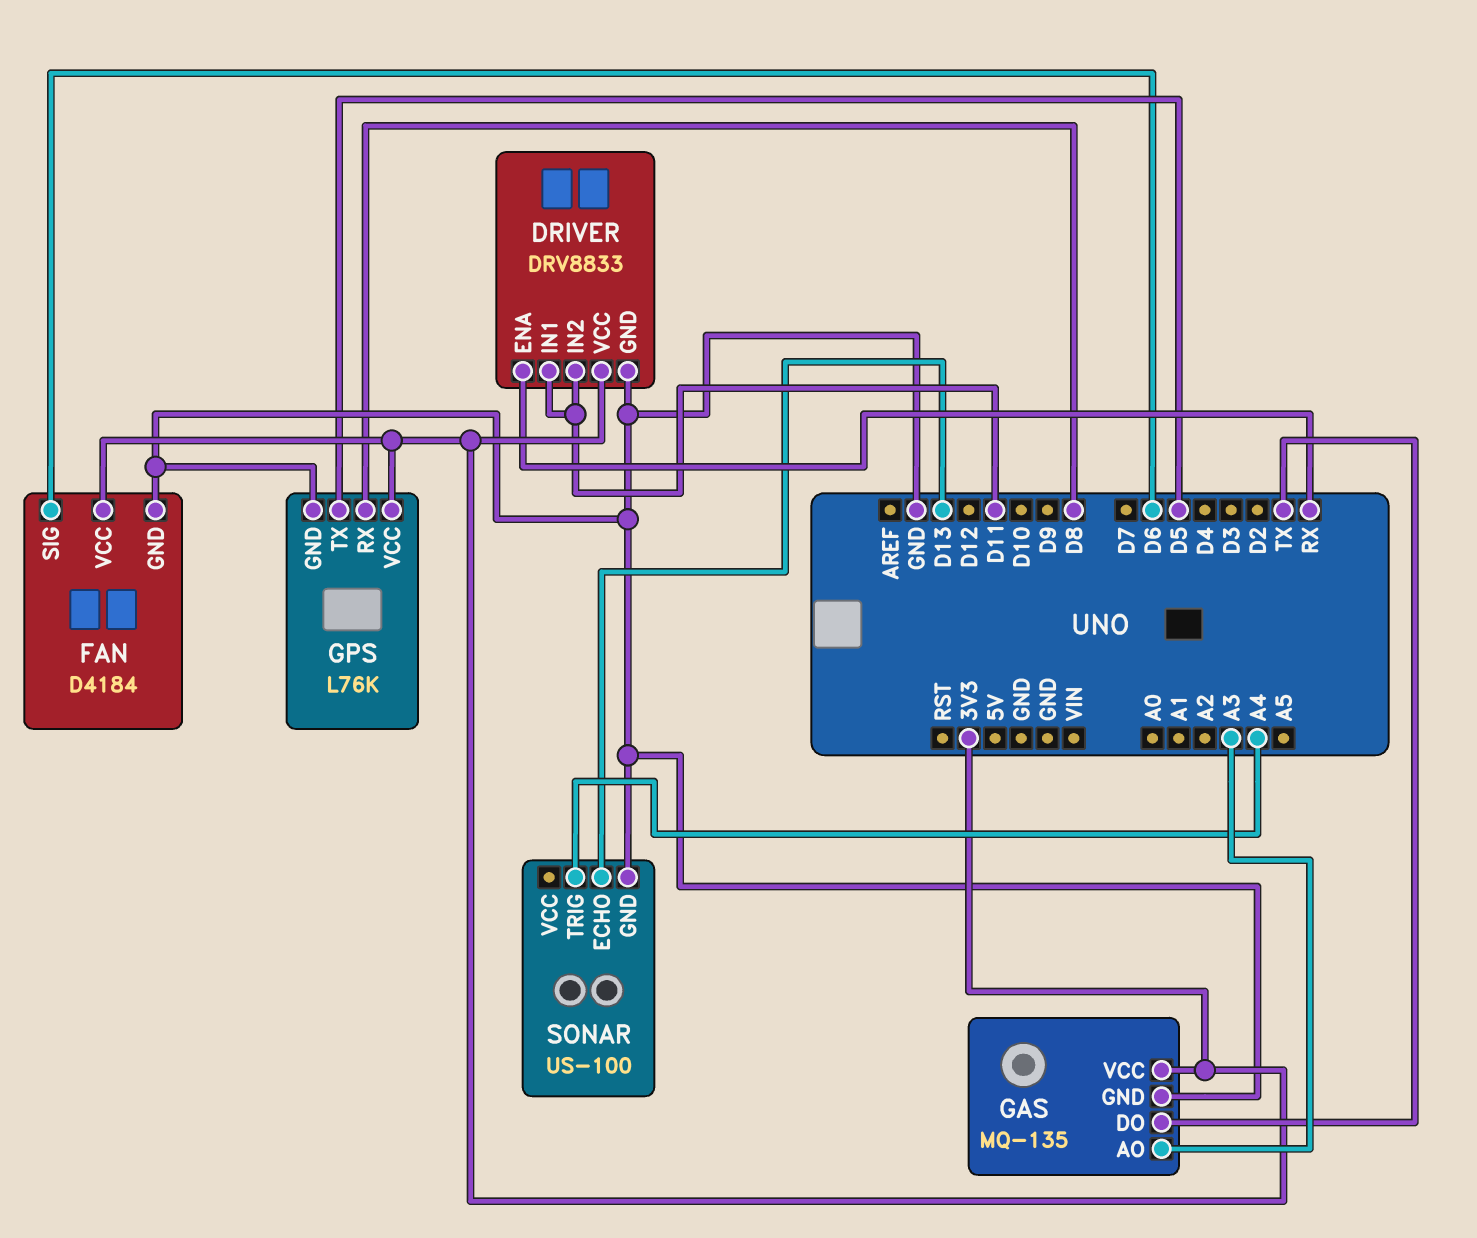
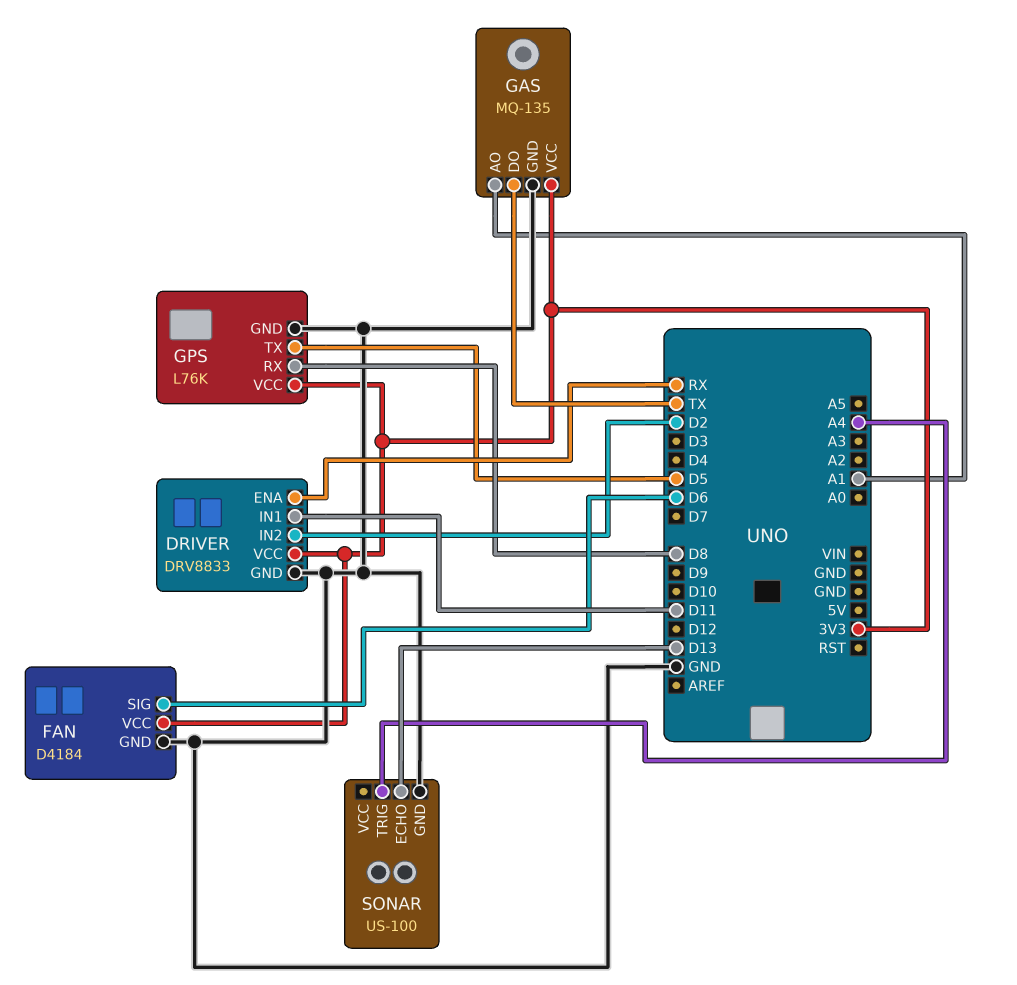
DRIVER pin IN2: D11 -> D2
GAS pin AO: A3 -> A1

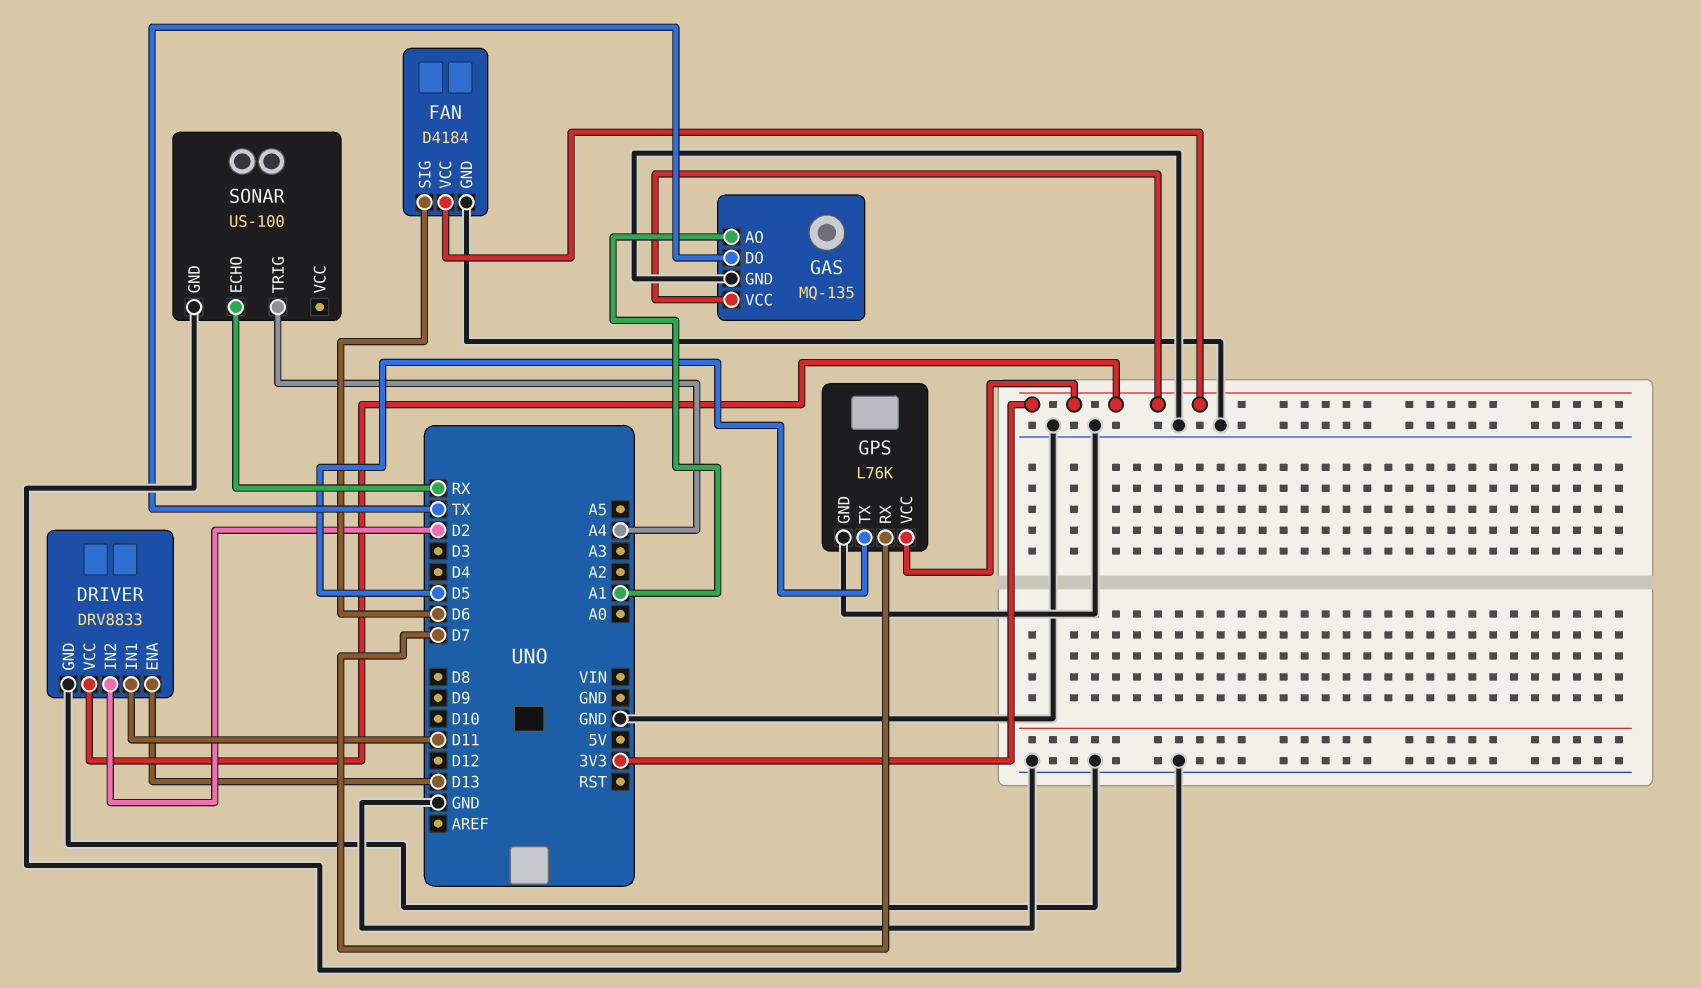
DRIVER pin ENA: RX -> D13
GPS pin RX: D8 -> D7
SONAR pin ECHO: D13 -> RX

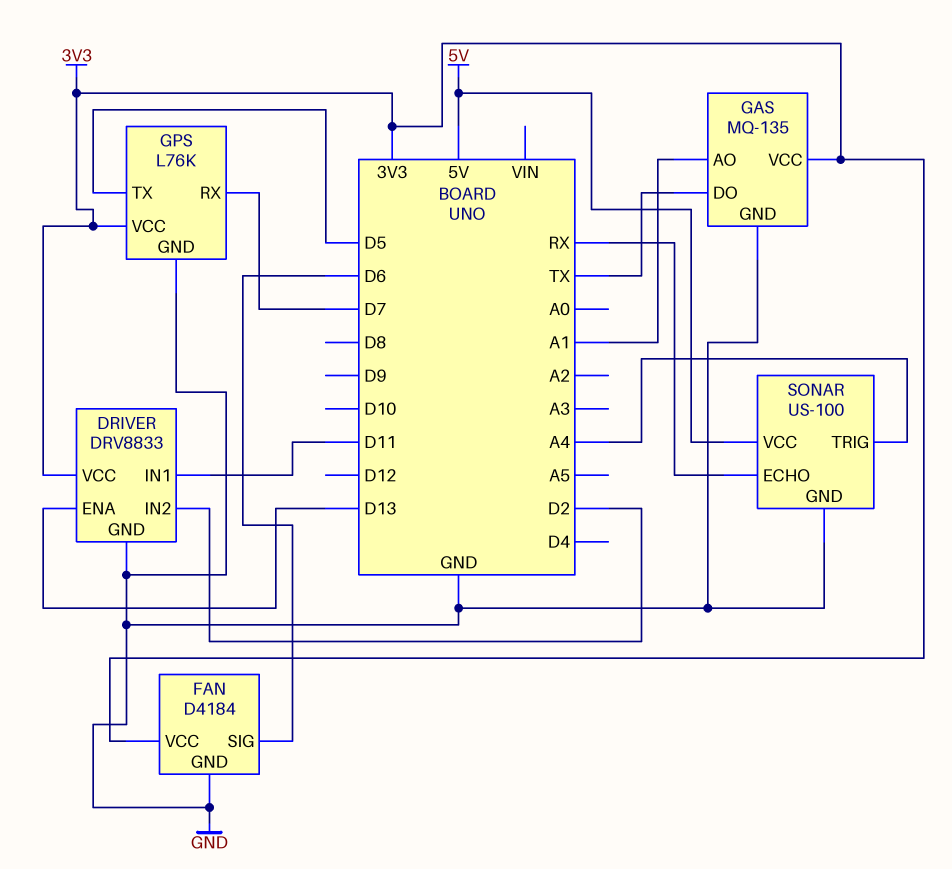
SONAR pin VCC: none -> 5V

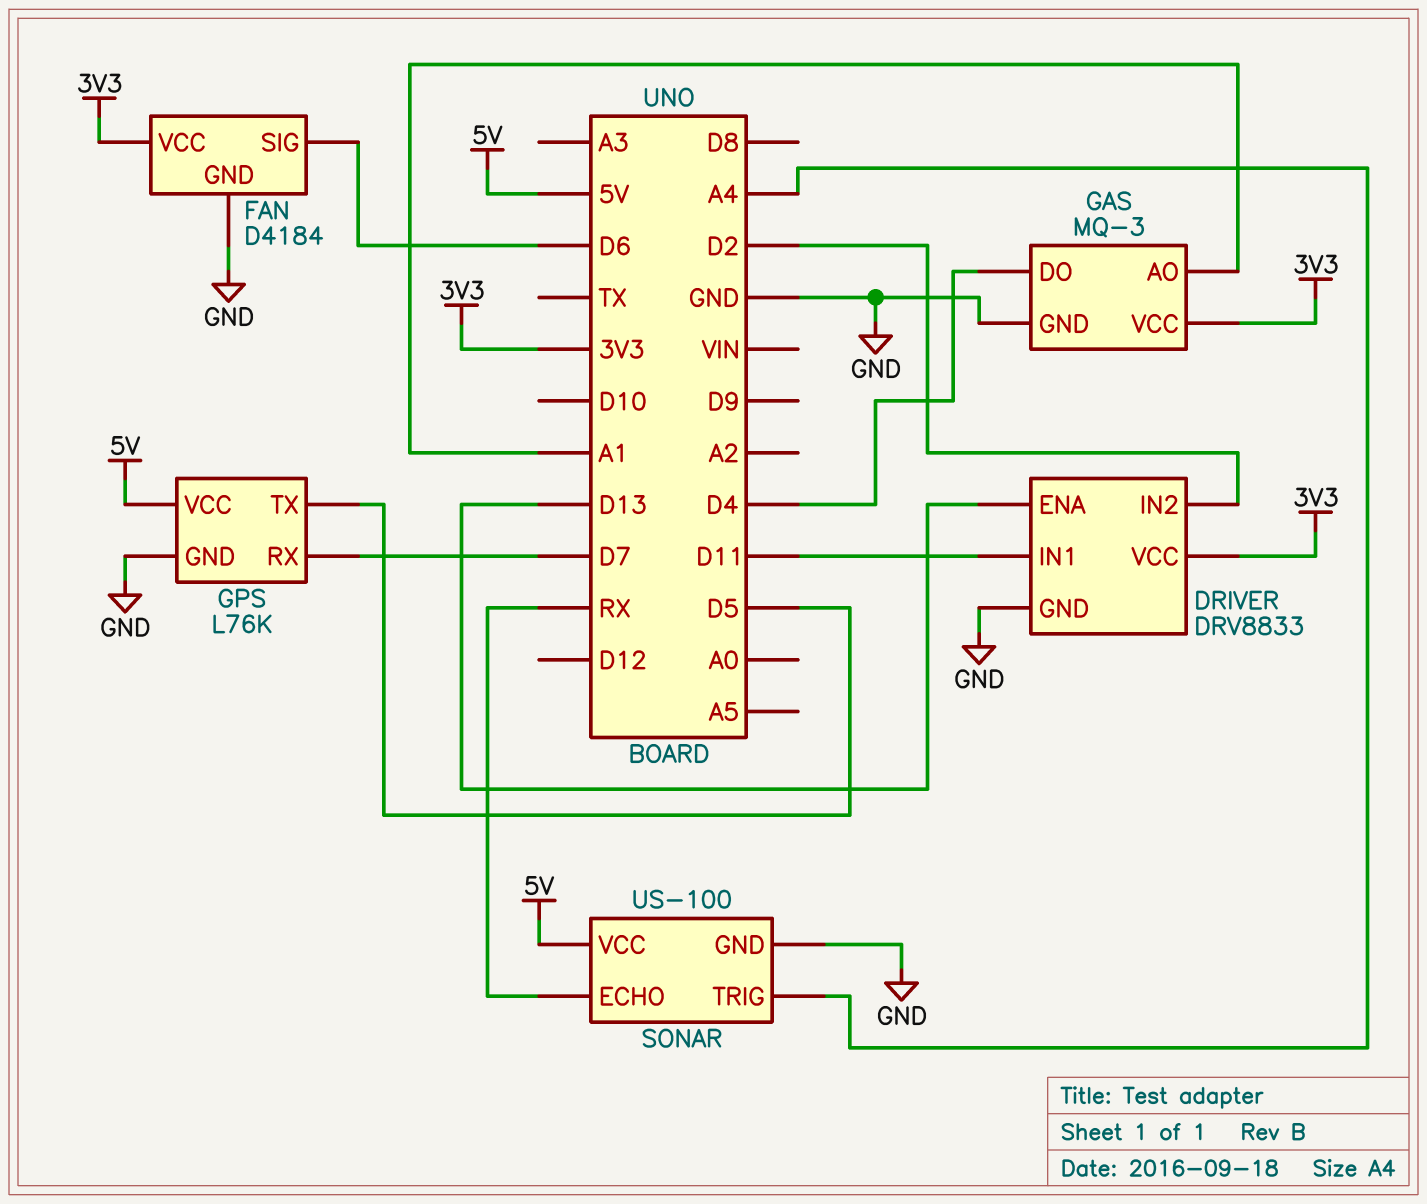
GAS: MQ-135 -> MQ-3
GAS pin DO: TX -> D4
GPS pin VCC: 3V3 -> 5V

